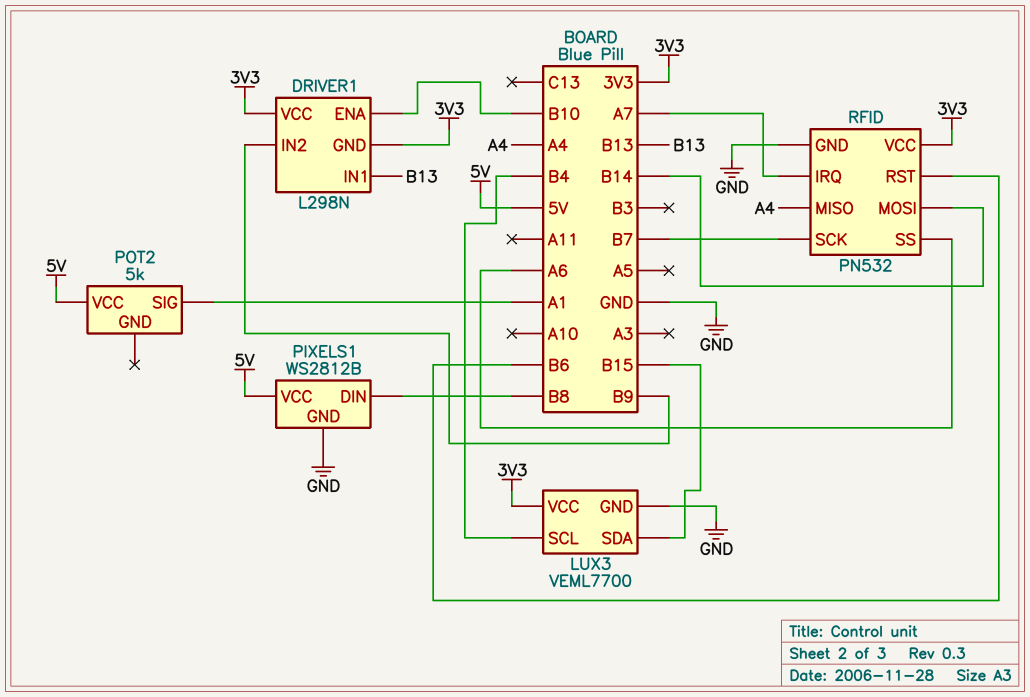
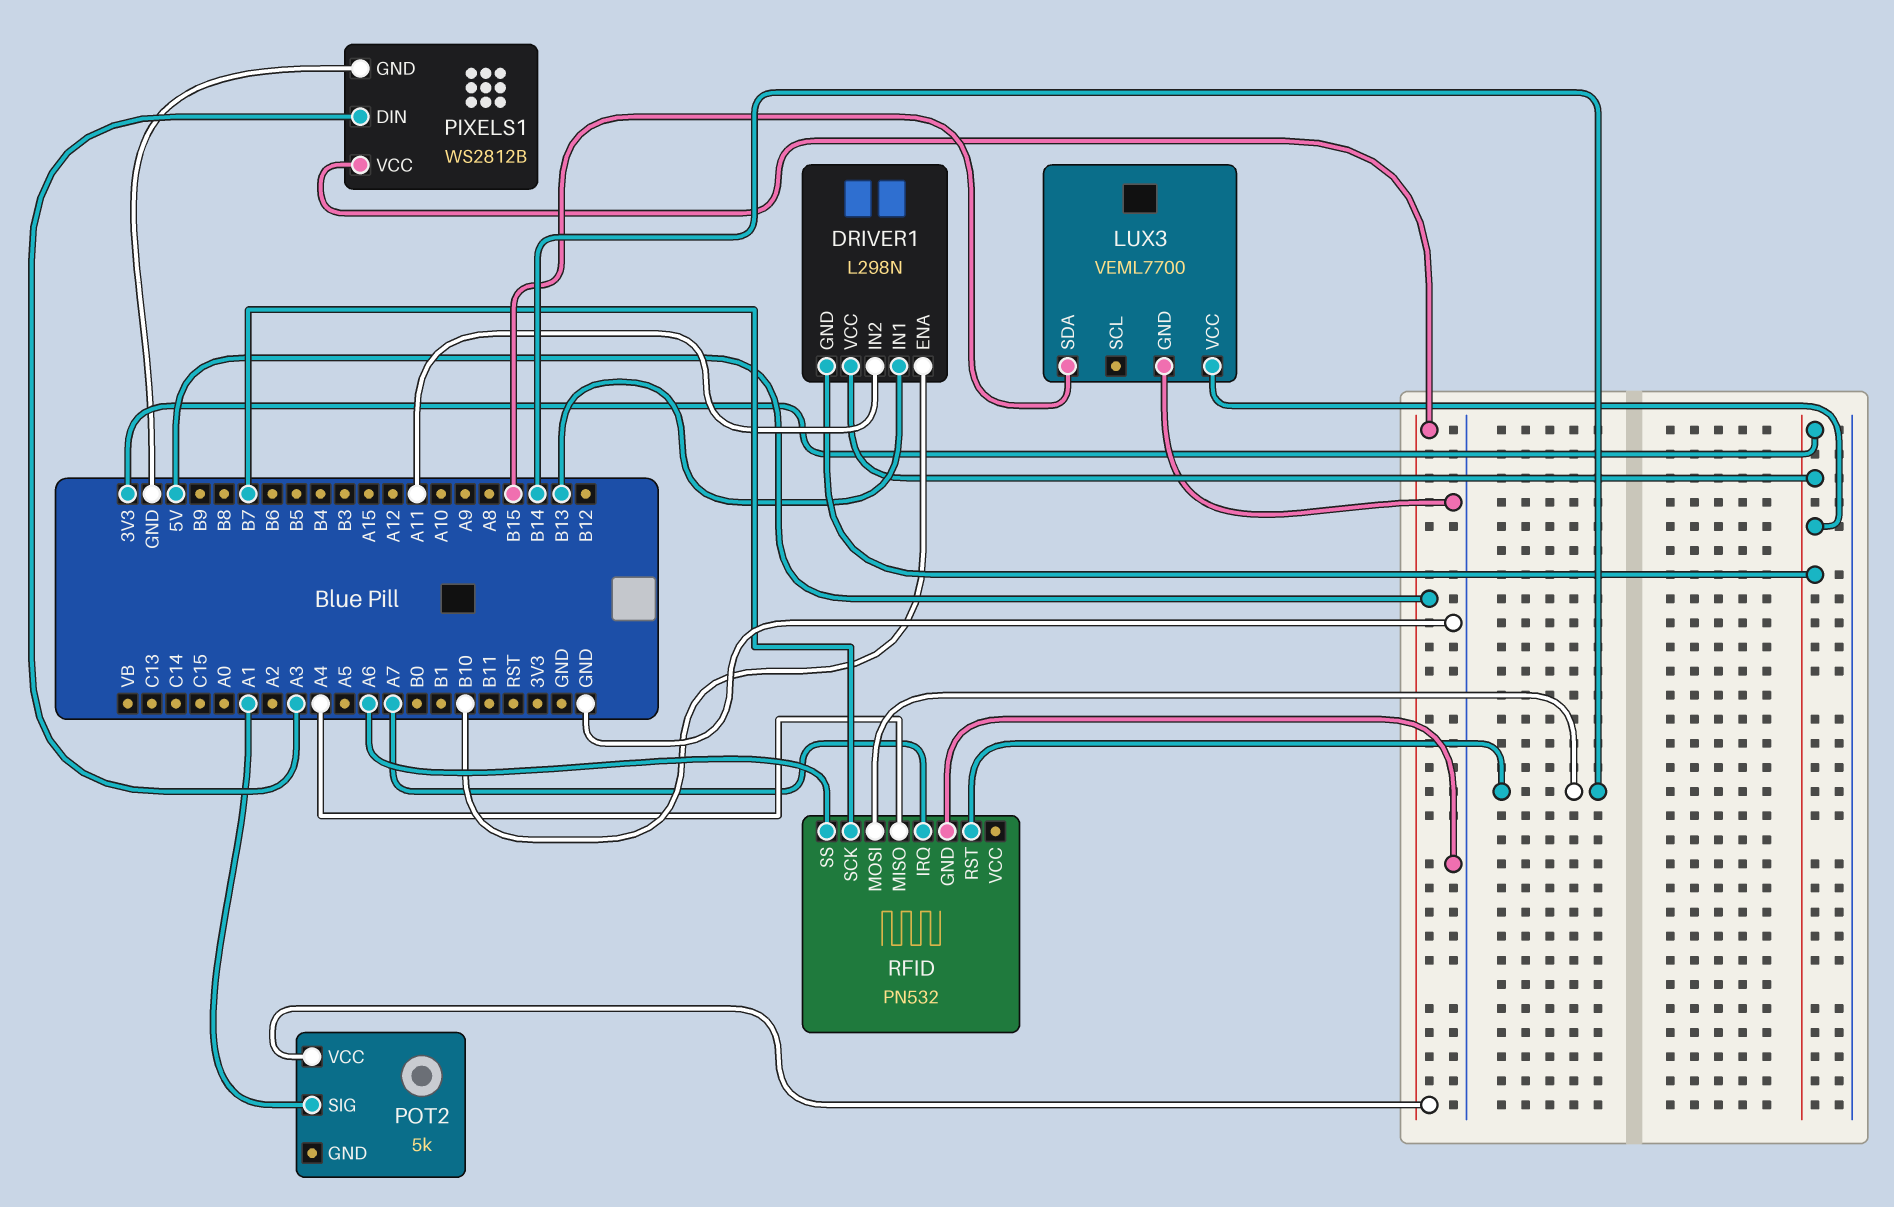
DRIVER1 pin IN2: B9 -> A11
LUX3 pin SCL: B4 -> none
PIXELS1 pin DIN: B8 -> A3
RFID pin RST: B6 -> B14
RFID pin VCC: 3V3 -> none

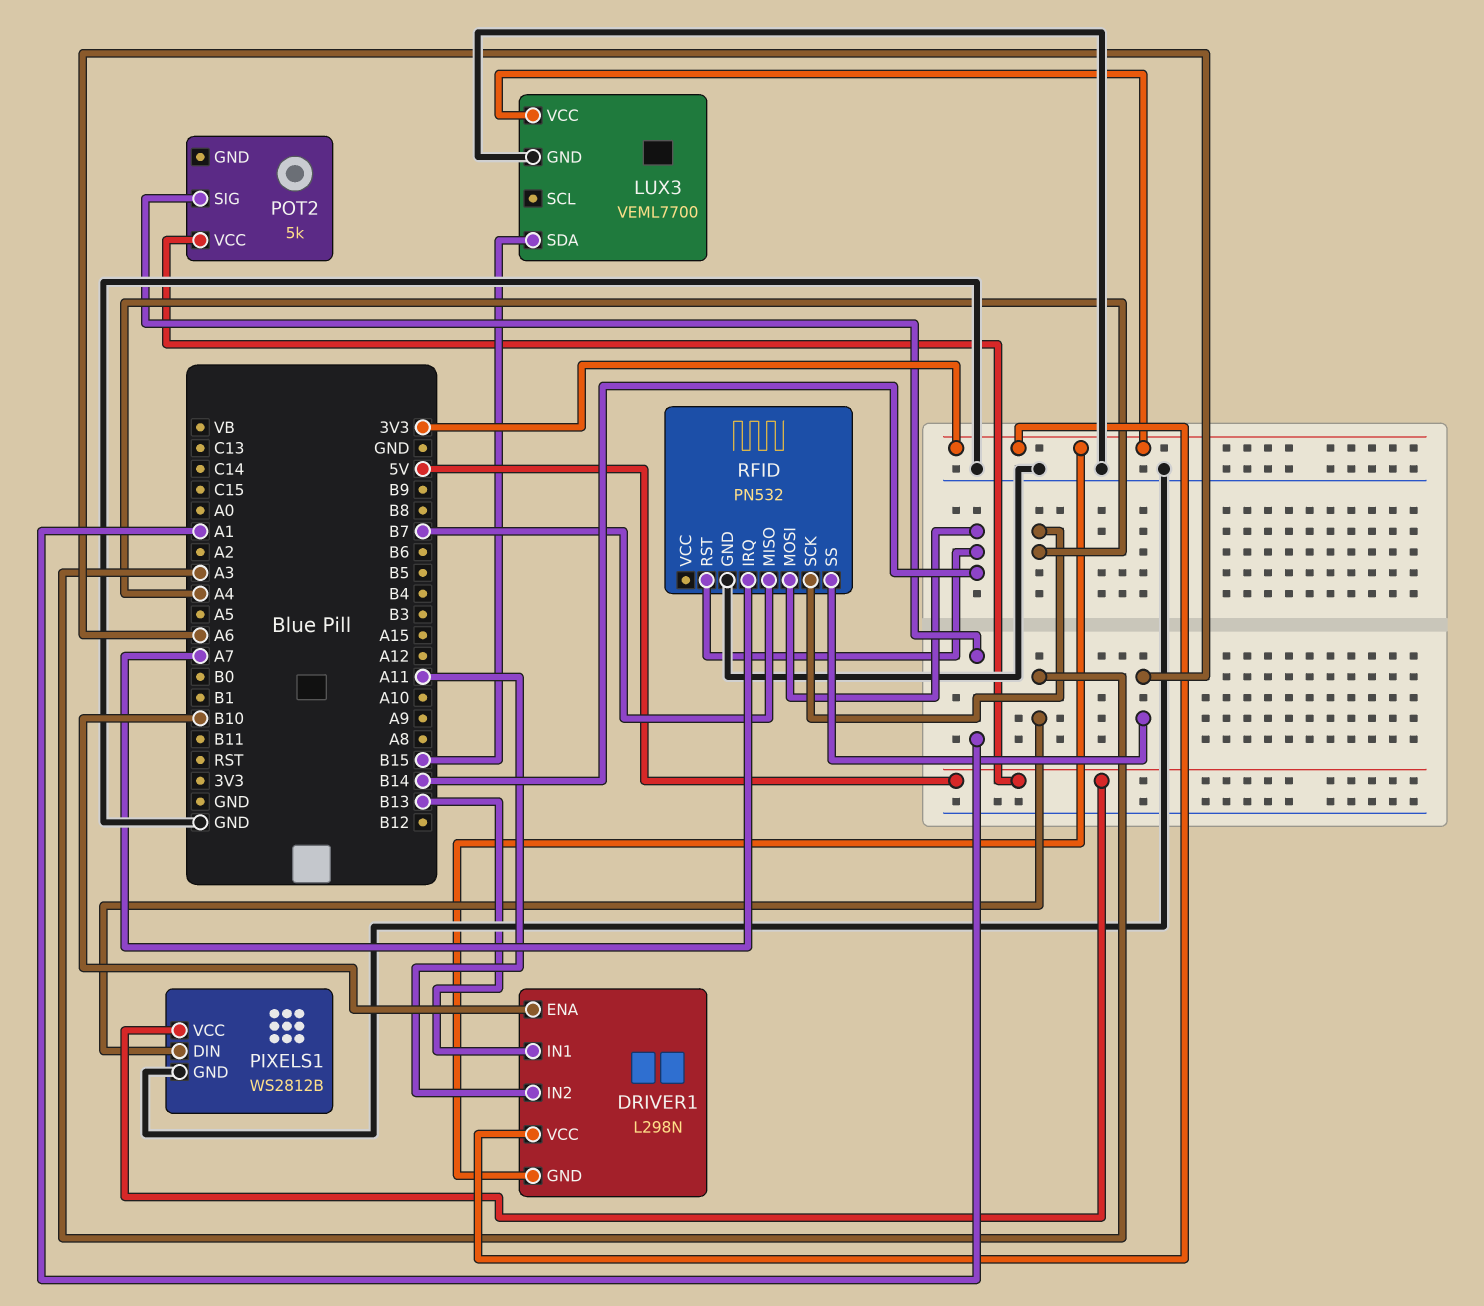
RFID pin MISO: A4 -> B7
RFID pin SCK: B7 -> A4

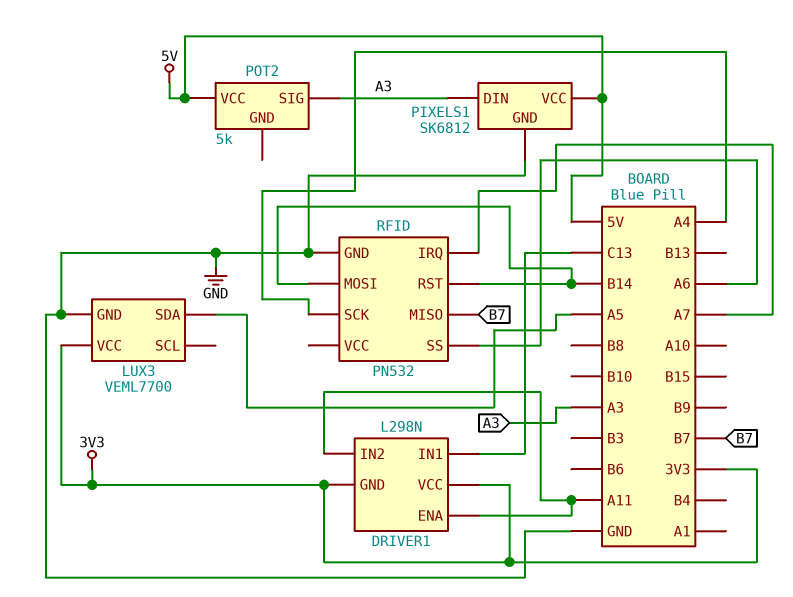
DRIVER1 pin ENA: B10 -> A11
DRIVER1 pin IN1: B13 -> C13
LUX3 pin SDA: B15 -> A5
PIXELS1: WS2812B -> SK6812
POT2 pin SIG: A1 -> A3

